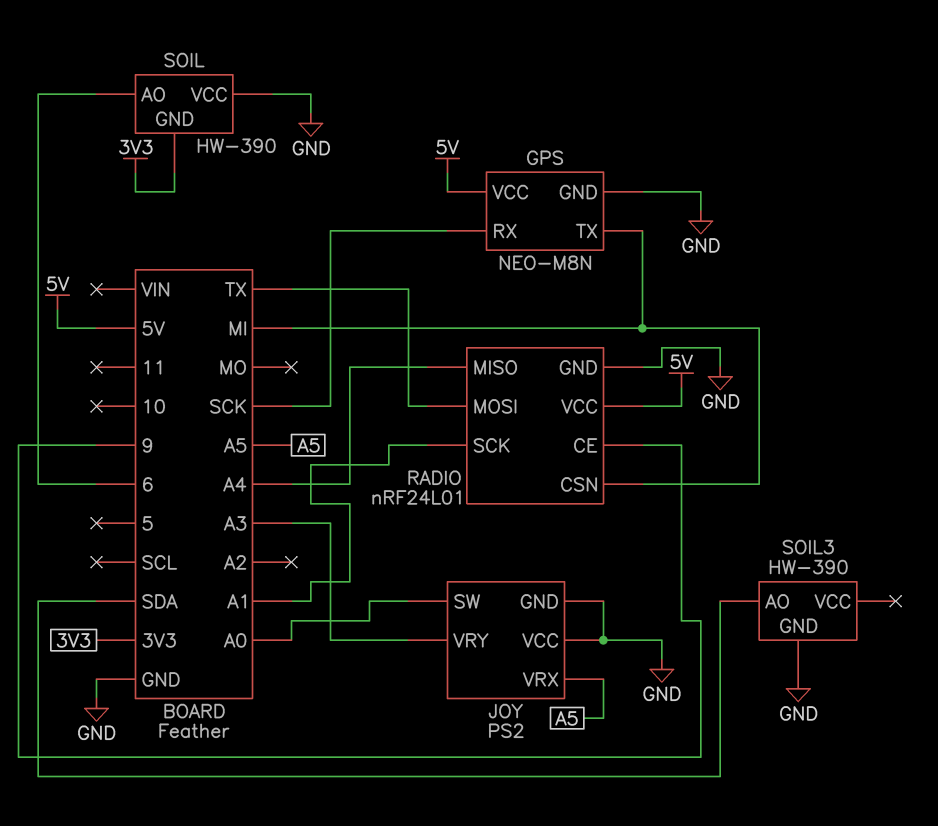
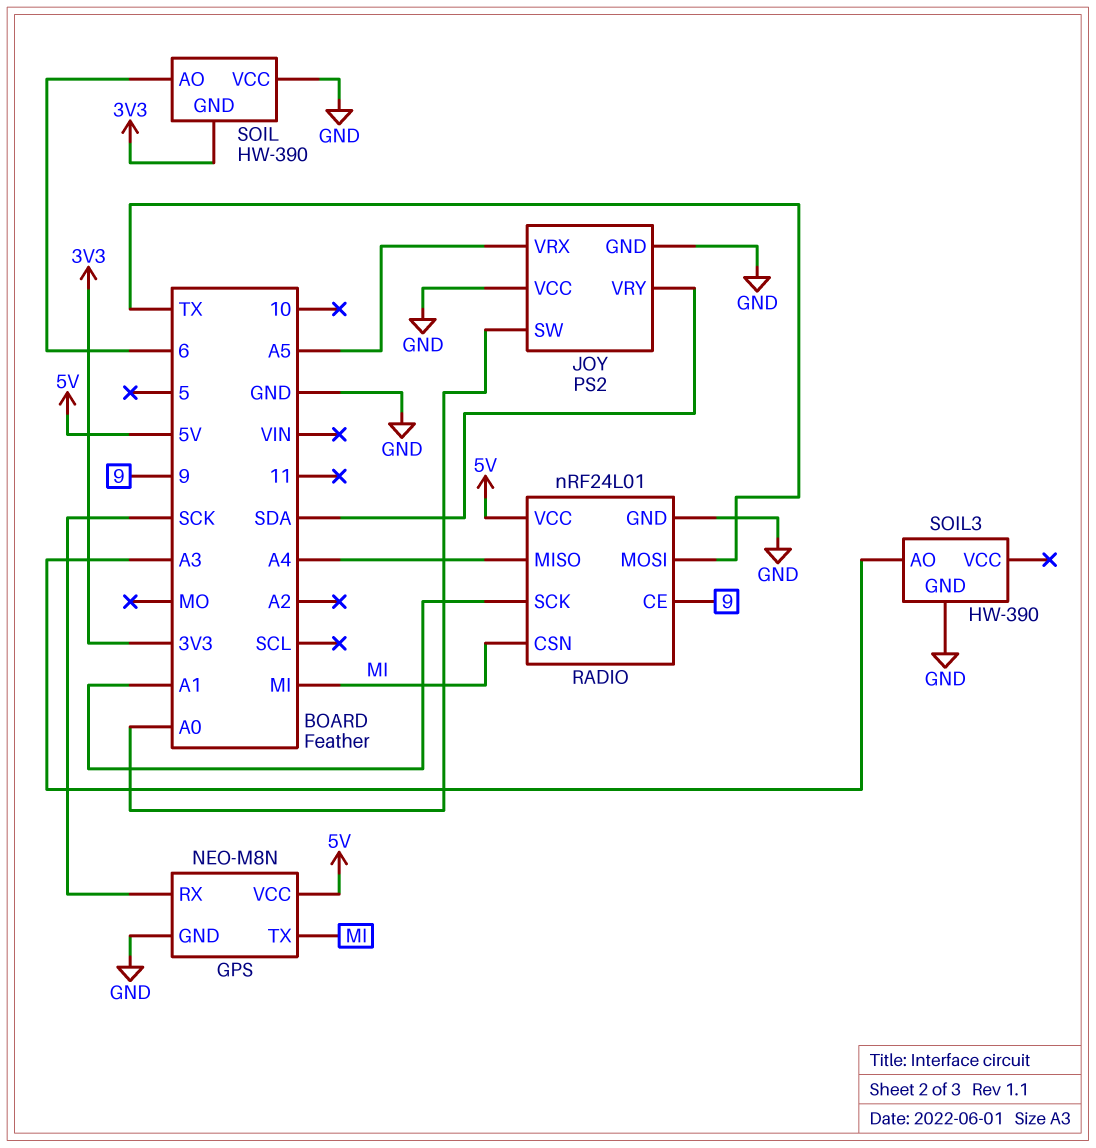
JOY pin VRY: A3 -> SDA
SOIL3 pin AO: SDA -> A3

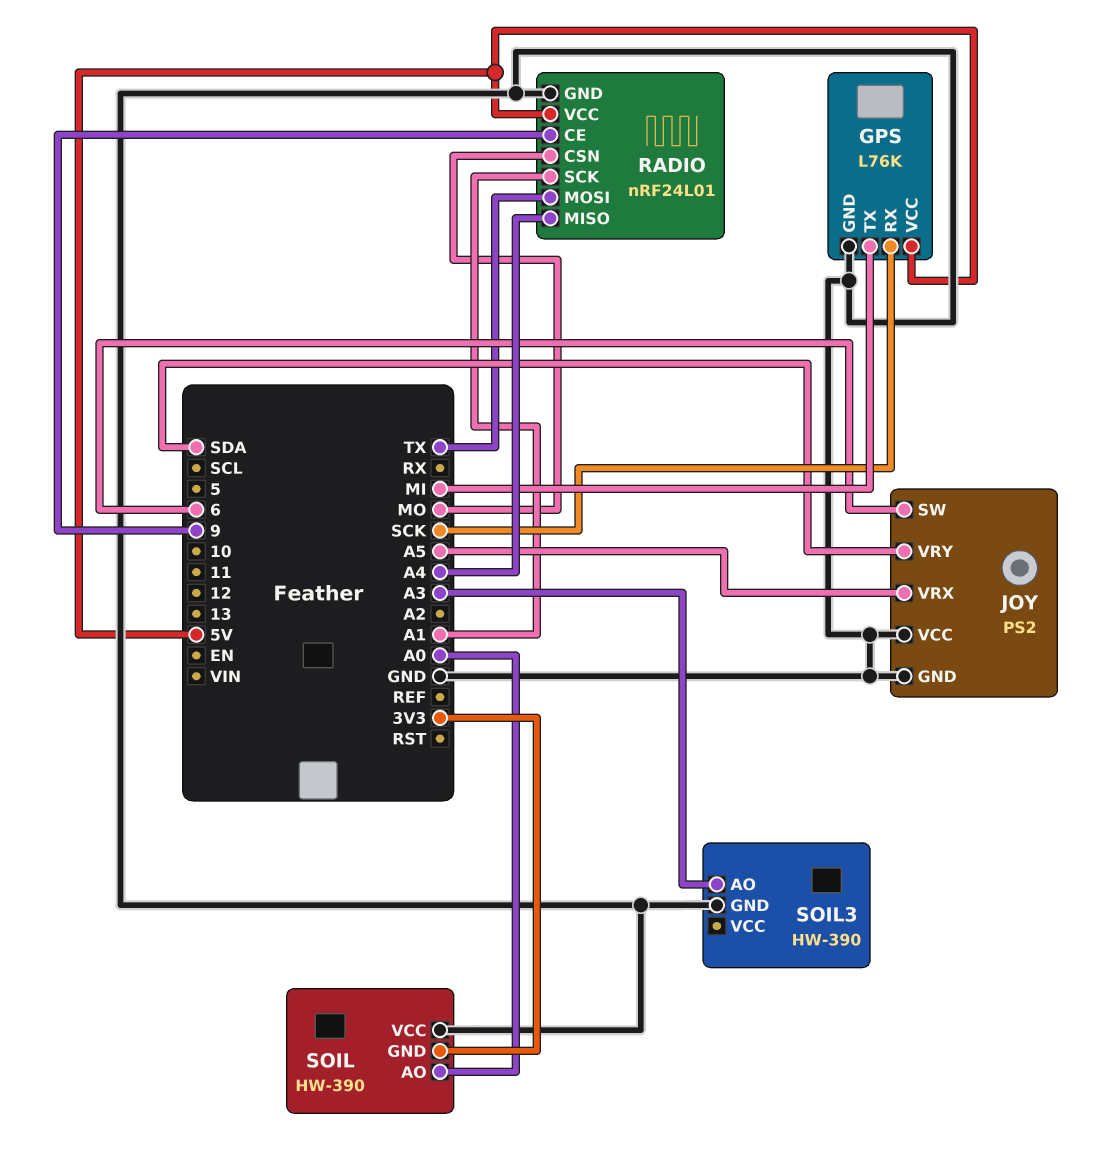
GPS: NEO-M8N -> L76K
JOY pin SW: A0 -> 6
RADIO pin CSN: MI -> MO
SOIL pin AO: 6 -> A0

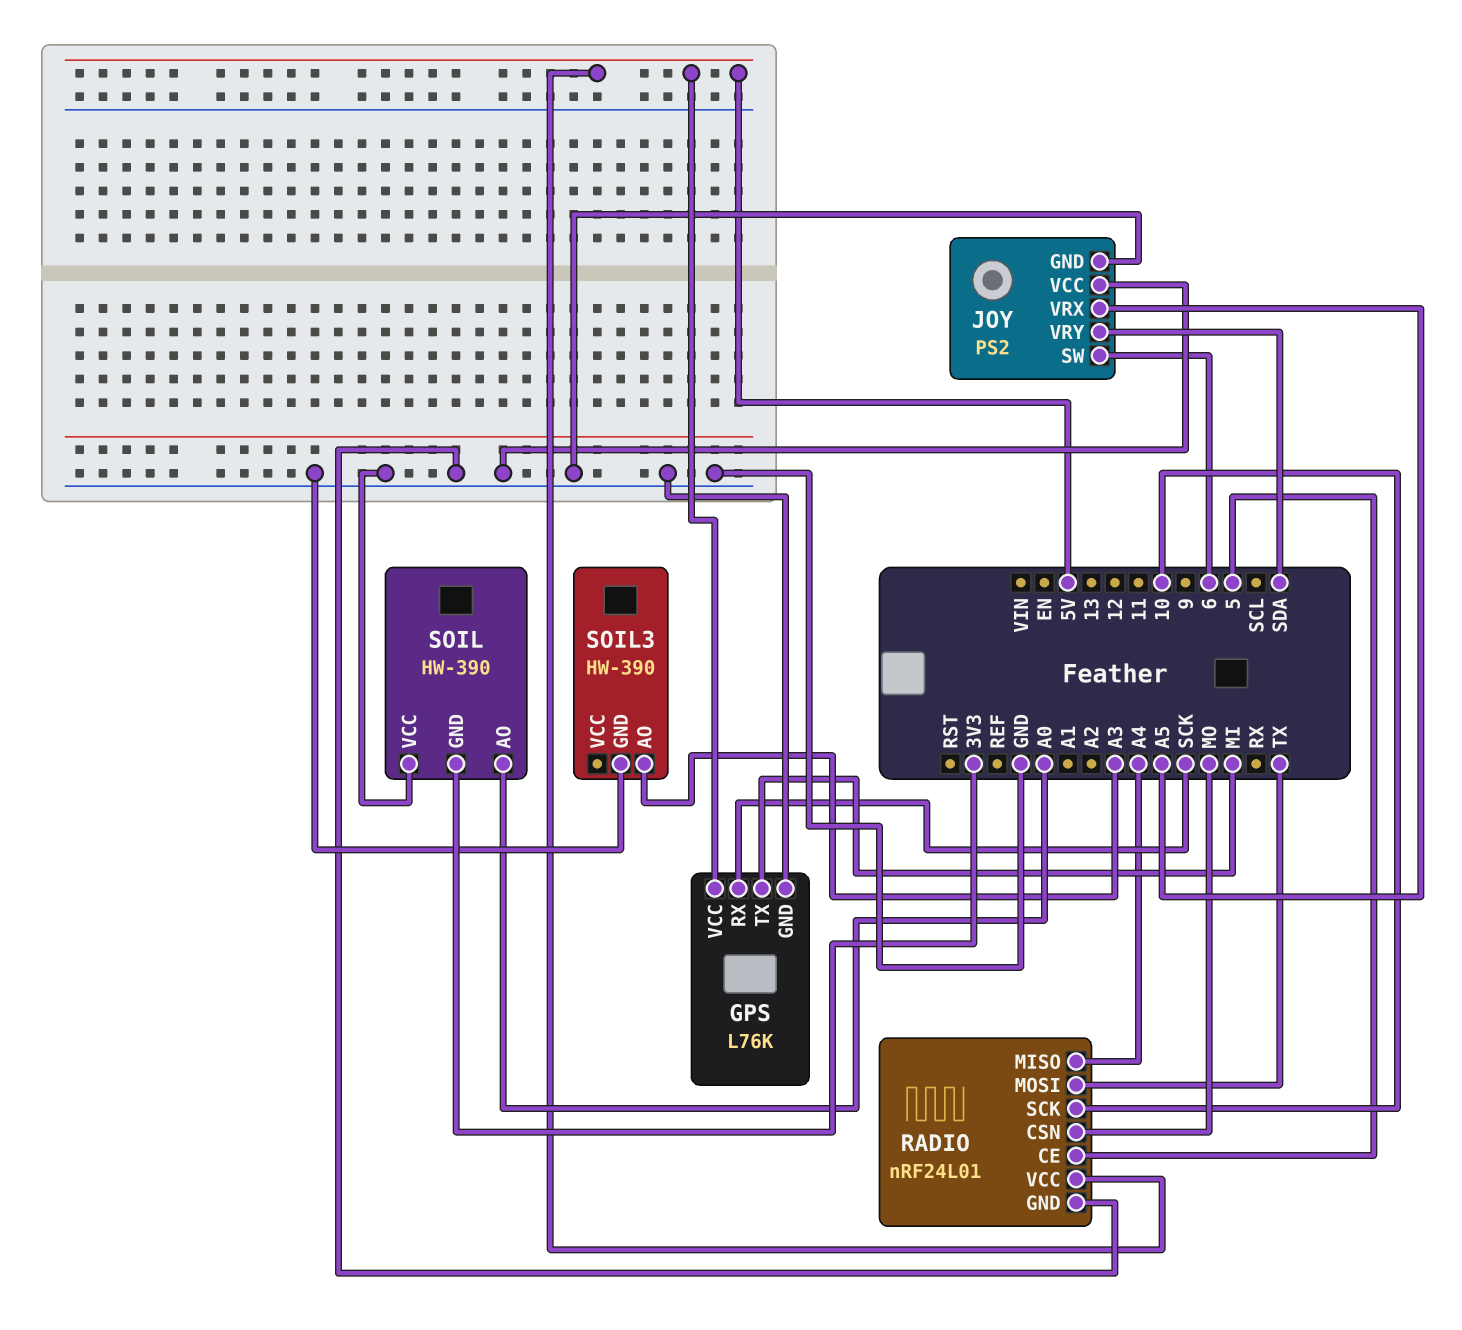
RADIO pin CE: 9 -> 5
RADIO pin SCK: A1 -> 10

